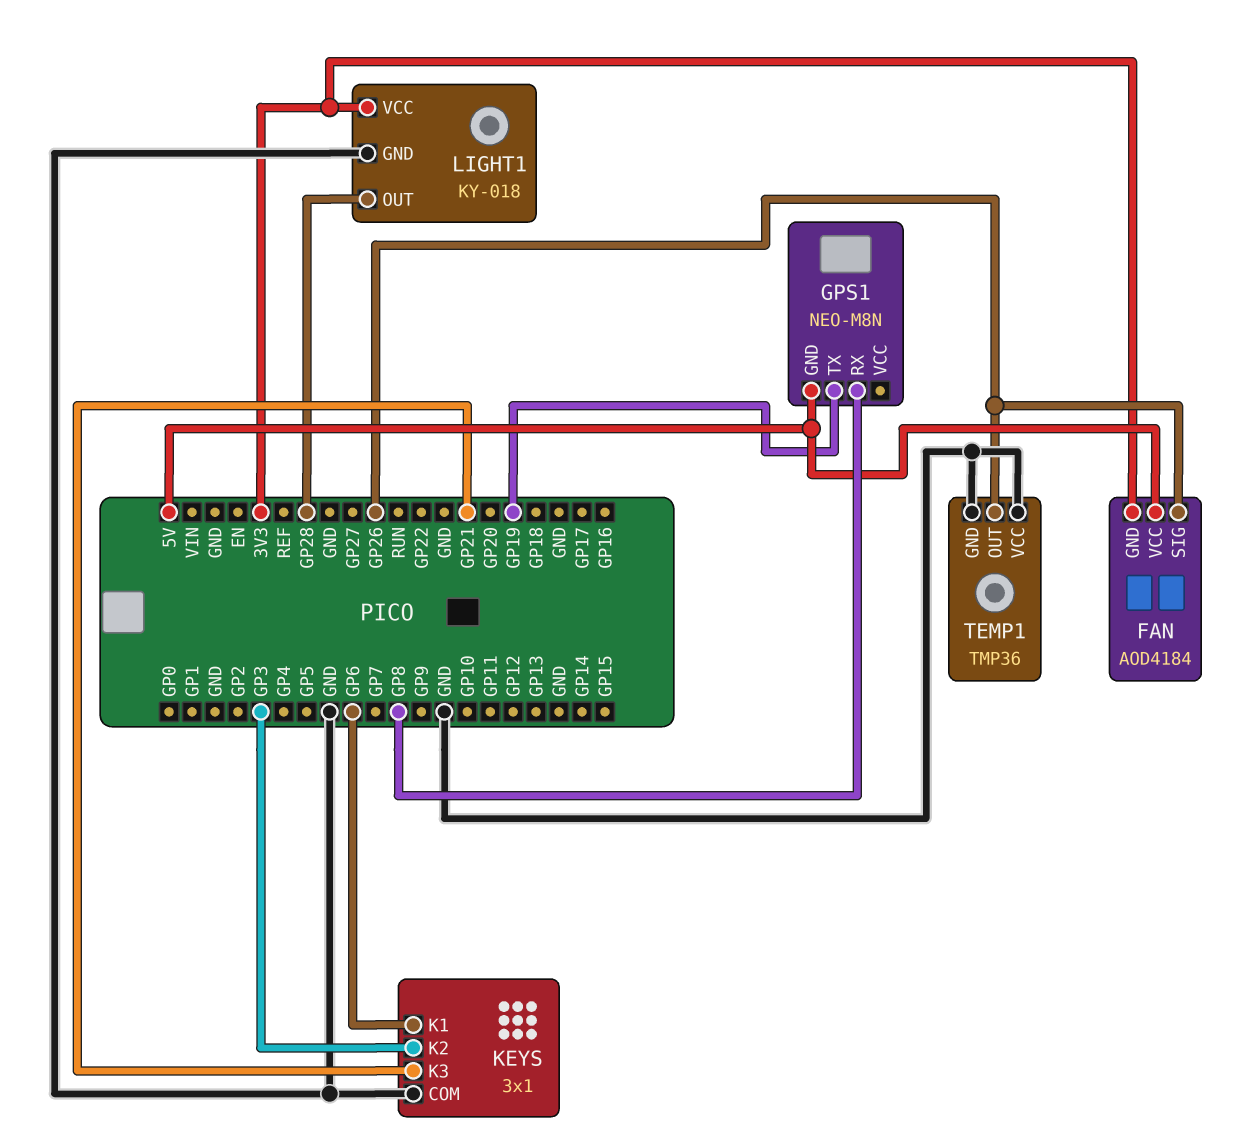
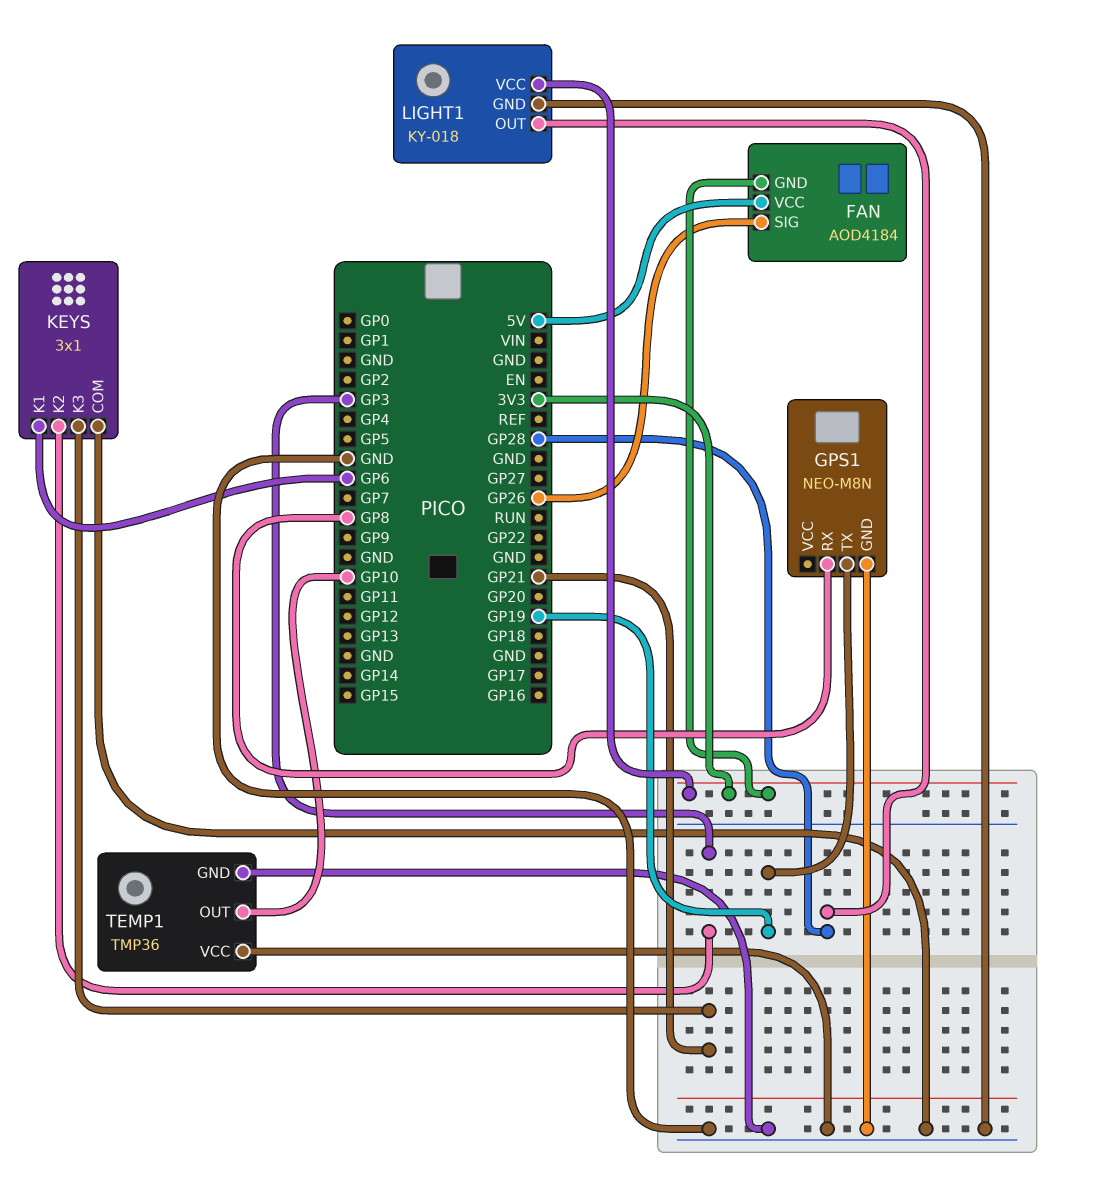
GPS1 pin GND: 5V -> GND
TEMP1 pin OUT: GP26 -> GP10

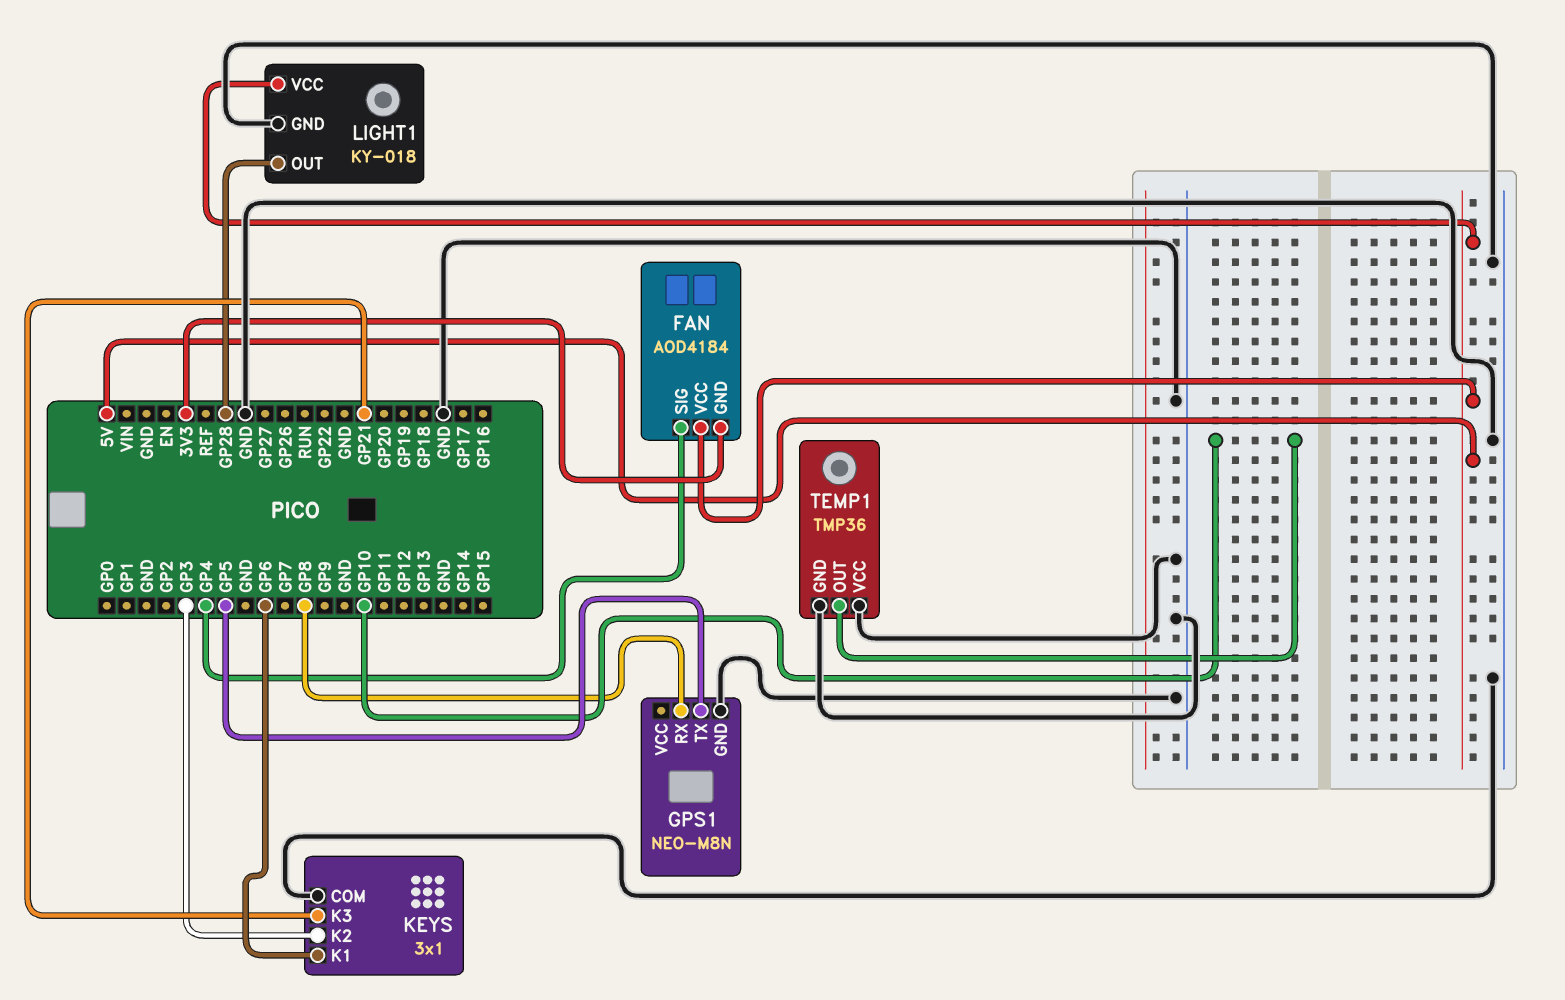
FAN pin SIG: GP26 -> GP4
GPS1 pin TX: GP19 -> GP5
LIGHT1 pin VCC: 3V3 -> 5V

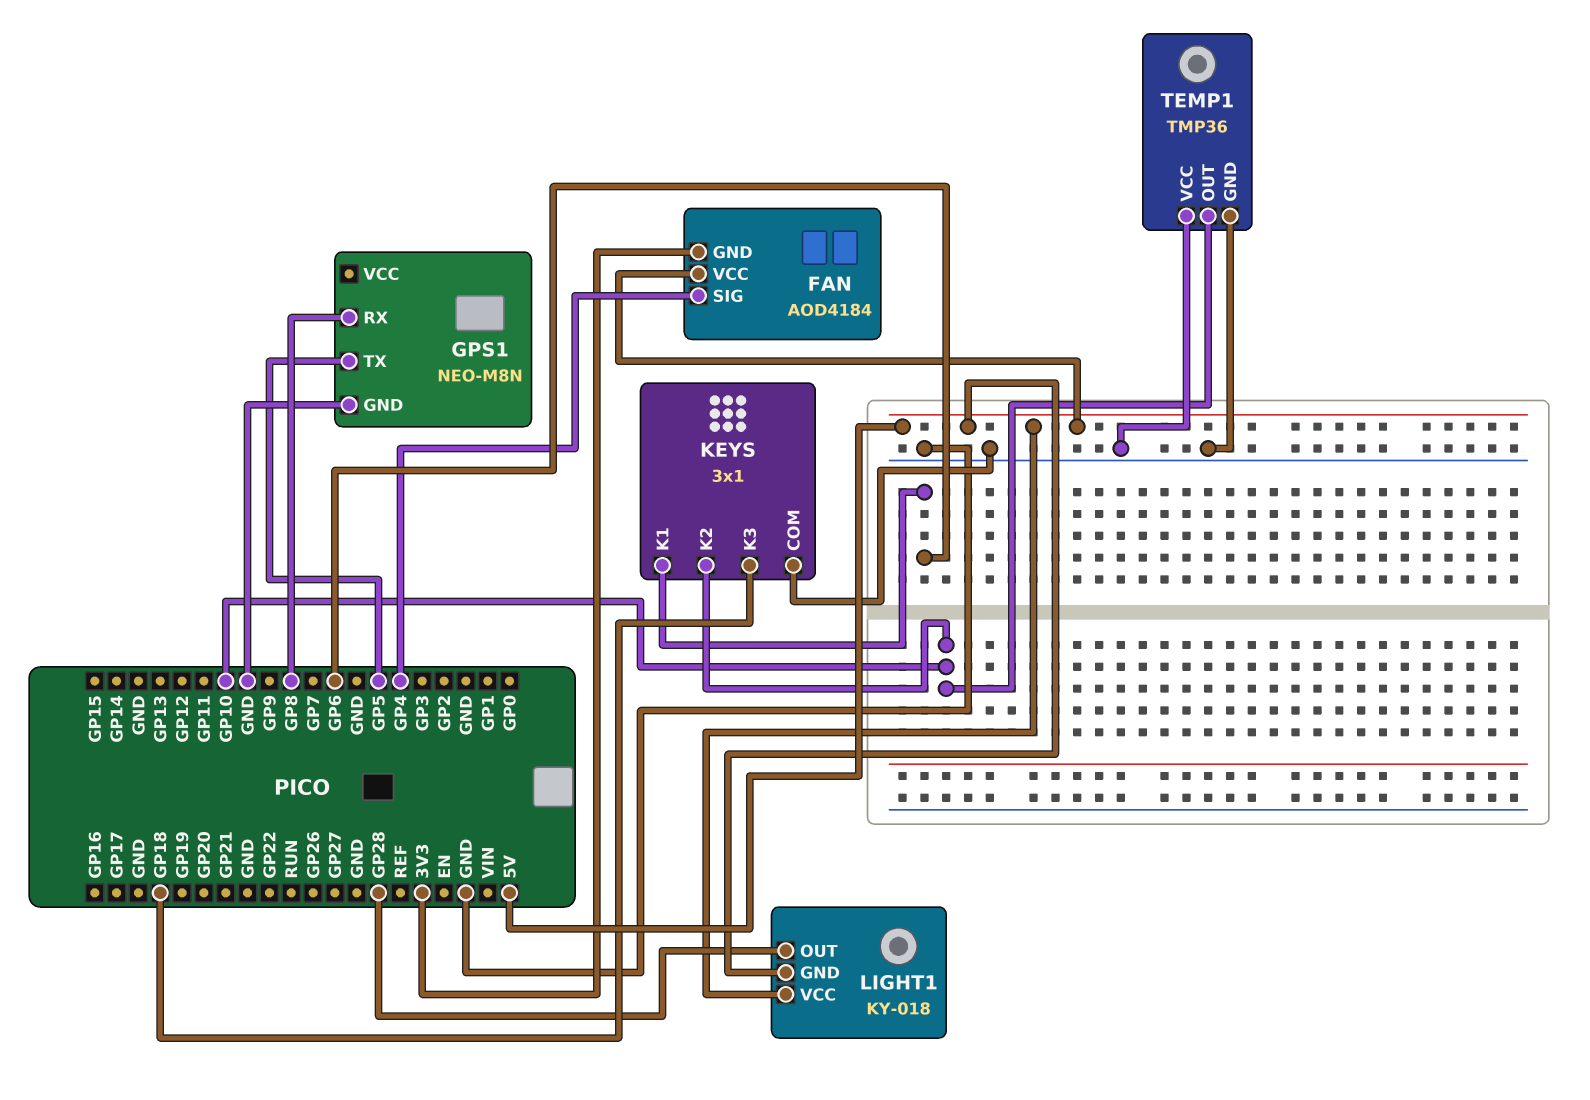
KEYS pin K2: GP3 -> GP10
KEYS pin K3: GP21 -> GP18
LIGHT1 pin GND: GND -> 5V

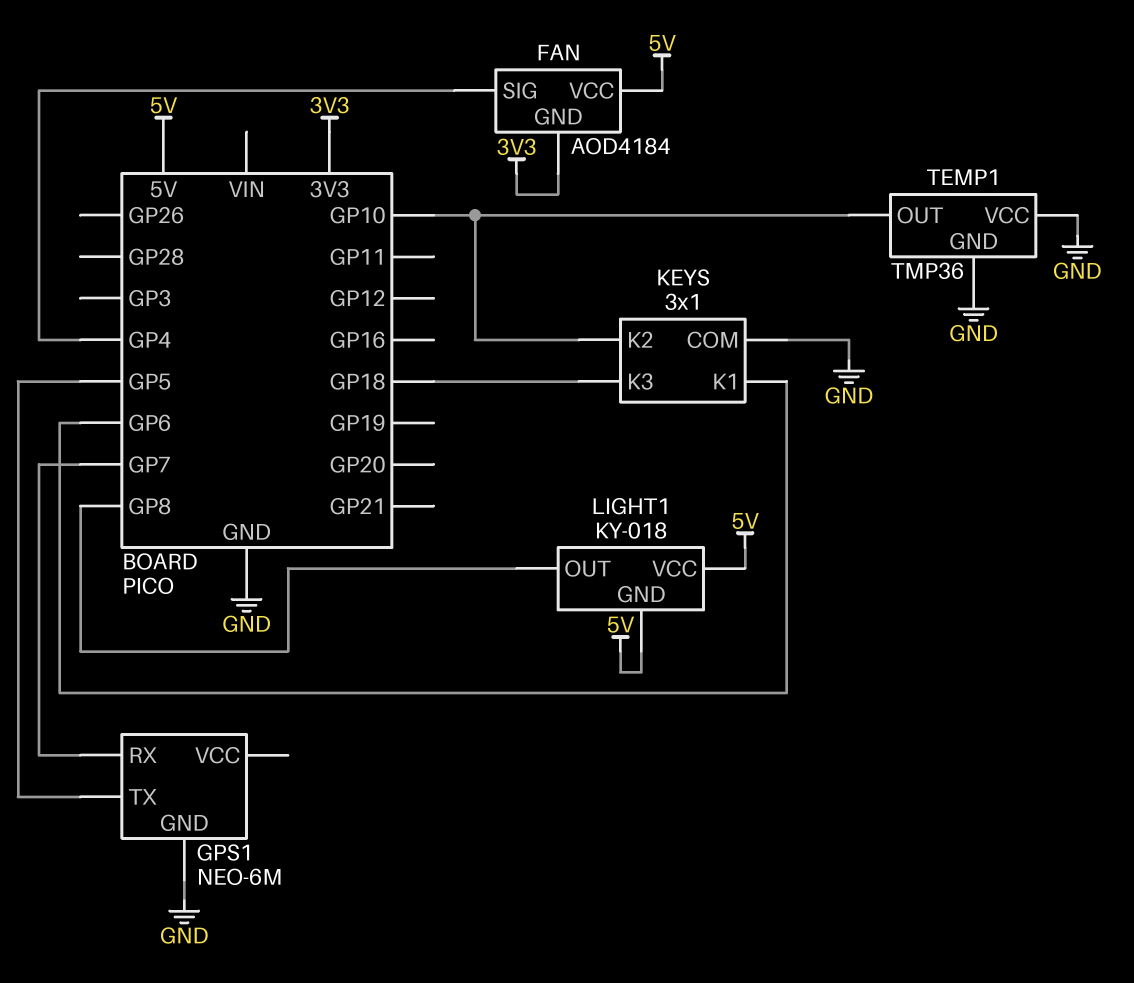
GPS1: NEO-M8N -> NEO-6M
GPS1 pin RX: GP8 -> GP7
LIGHT1 pin OUT: GP28 -> GP8

